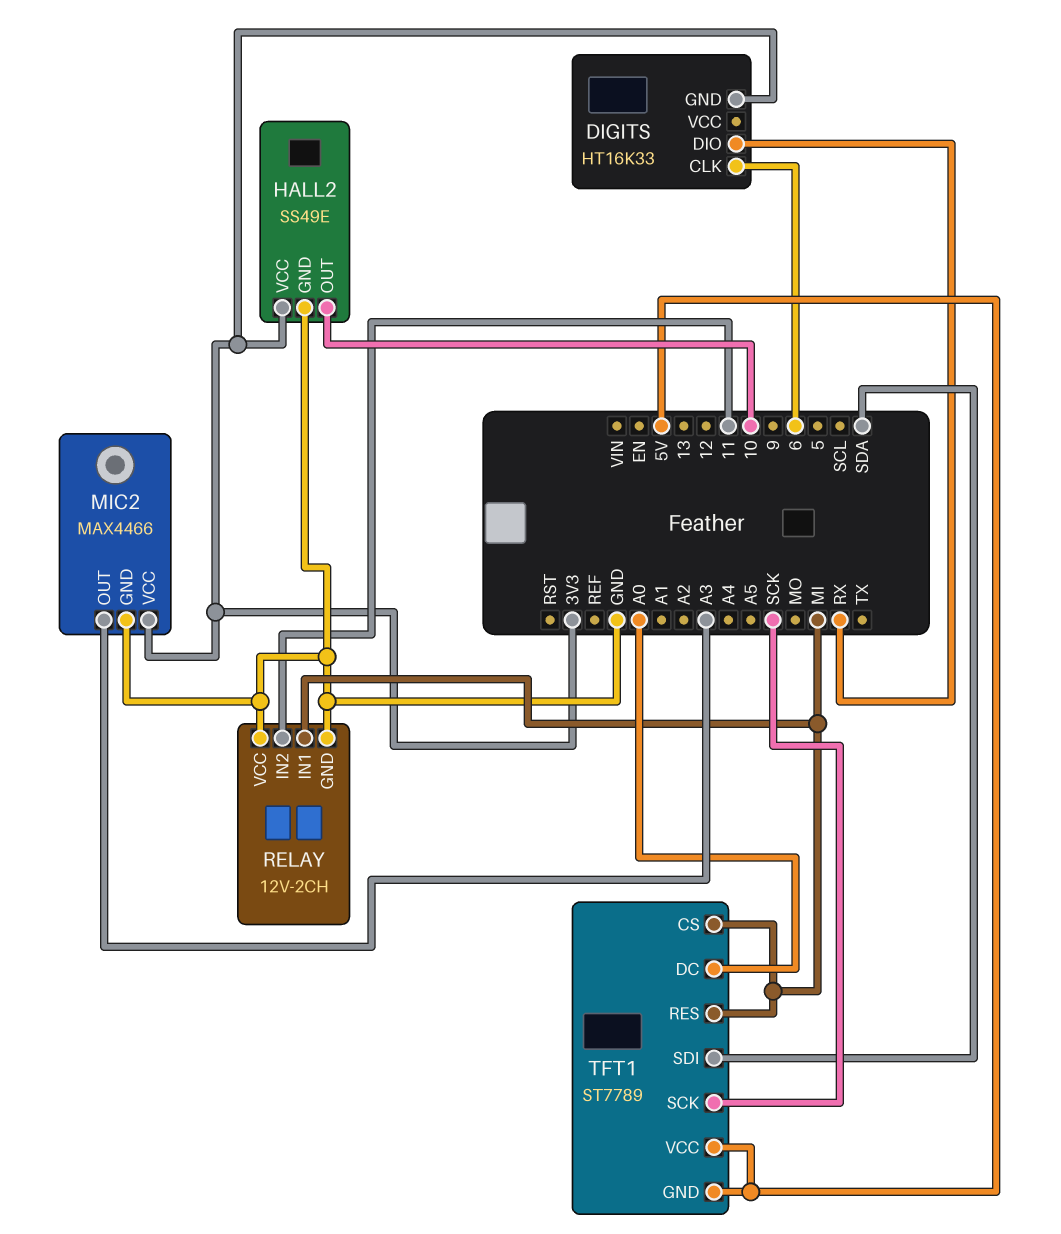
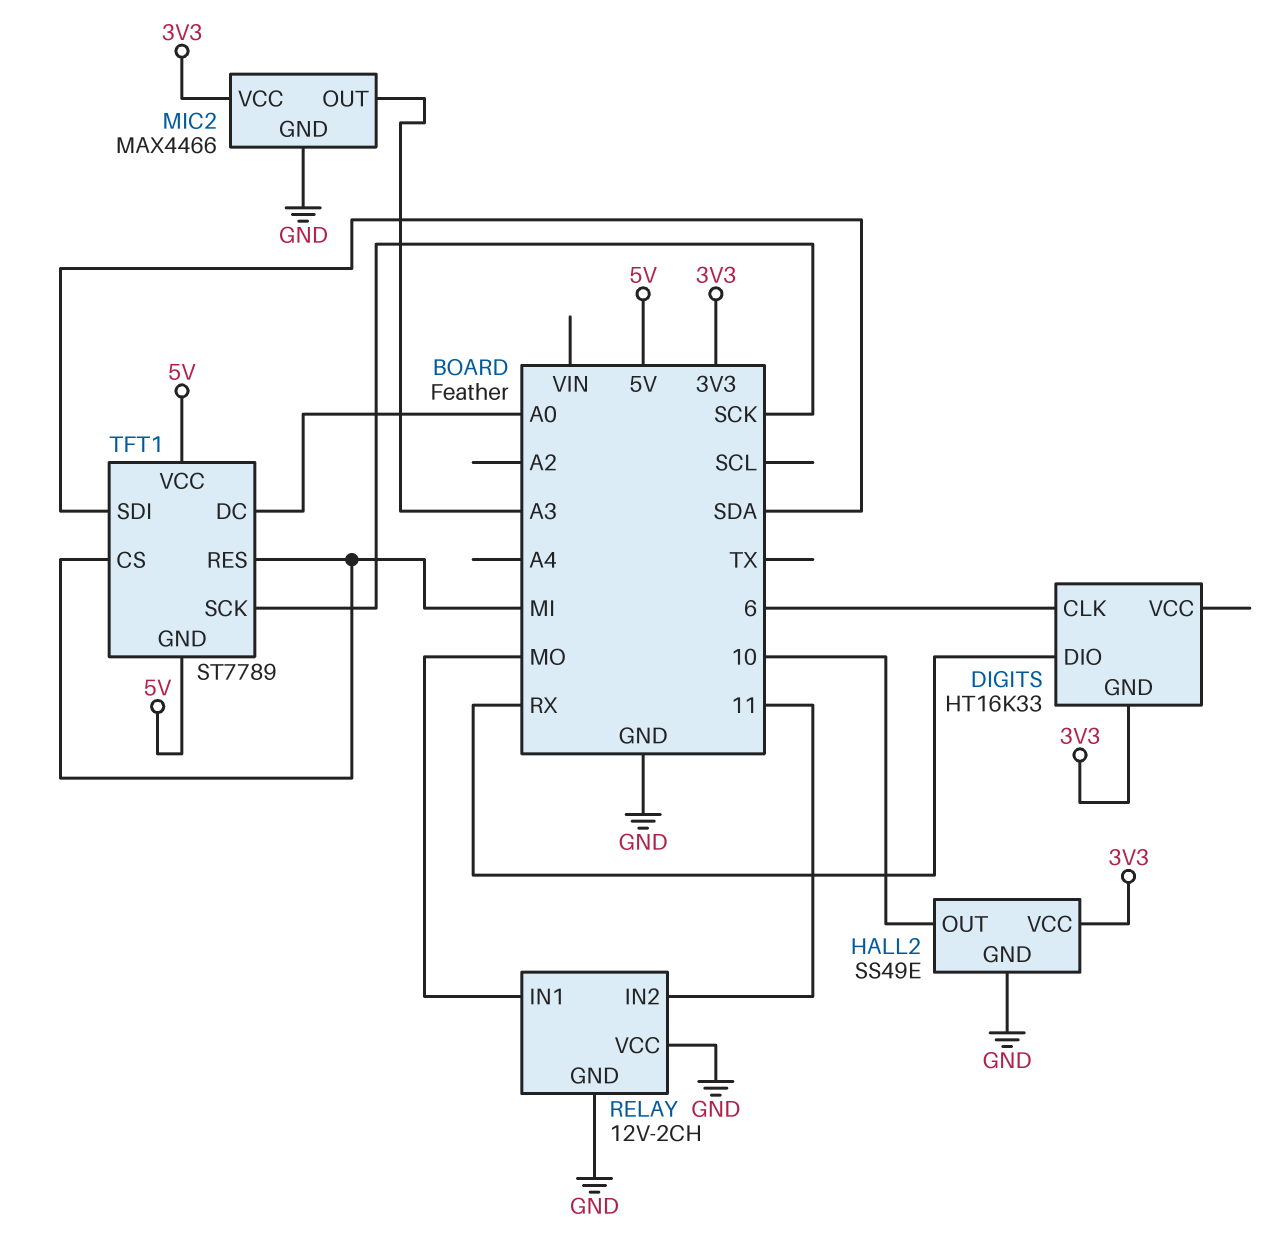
RELAY pin IN1: MI -> MO

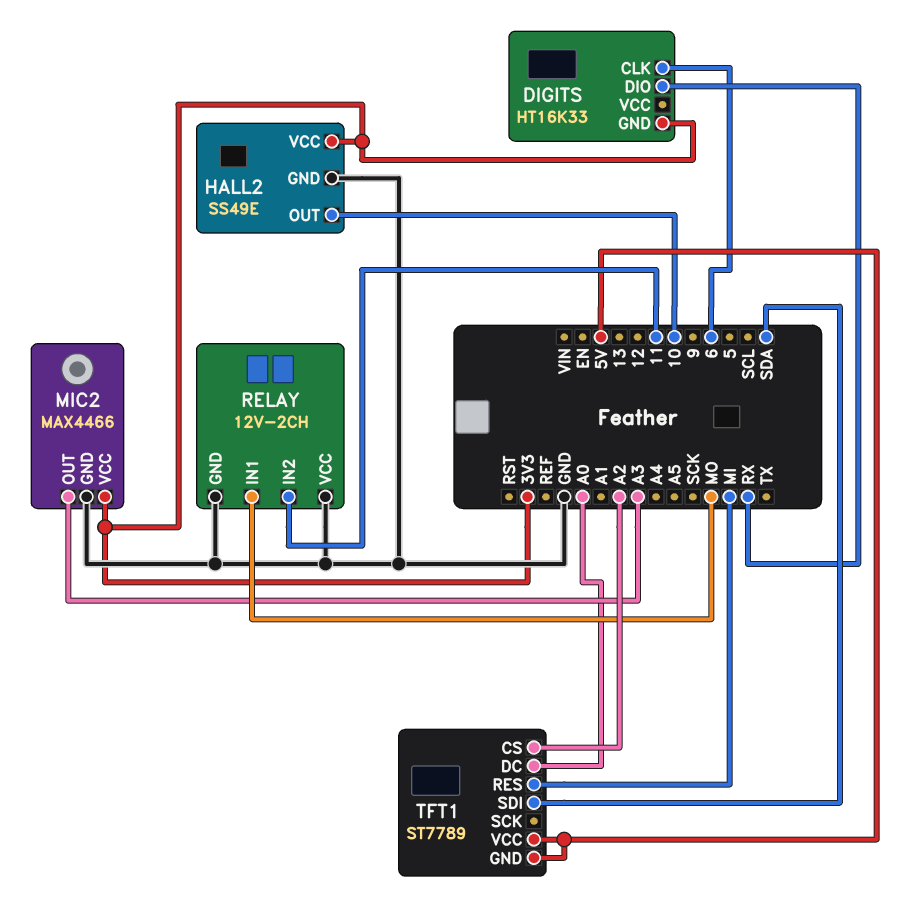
TFT1 pin CS: MI -> A2
TFT1 pin SCK: SCK -> none

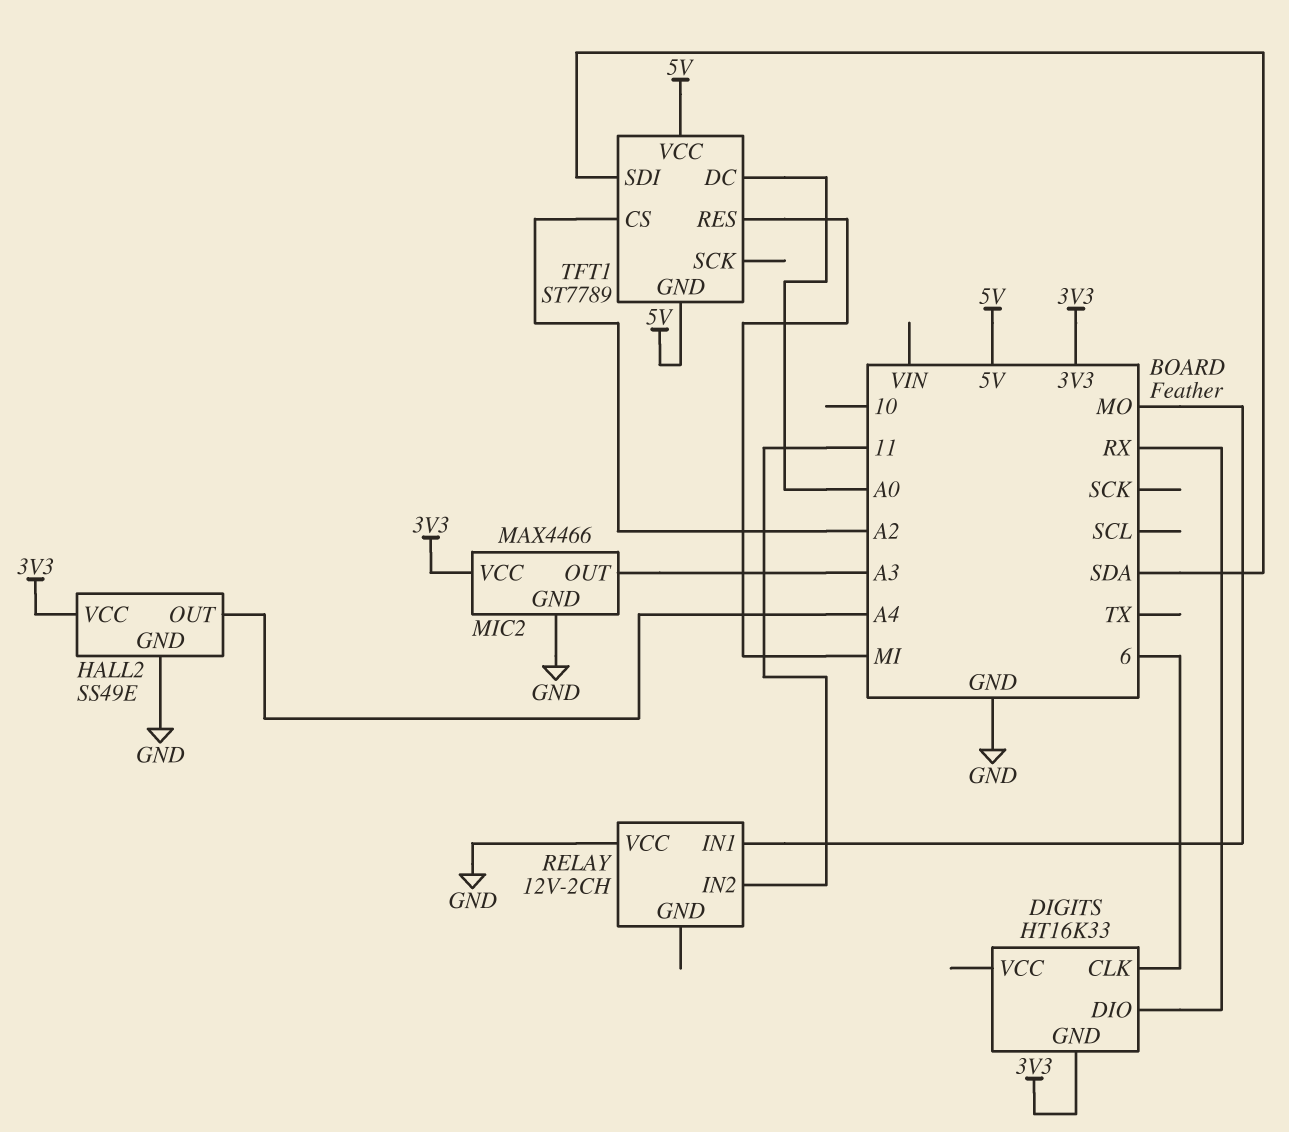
HALL2 pin OUT: 10 -> A4
RELAY pin GND: GND -> none

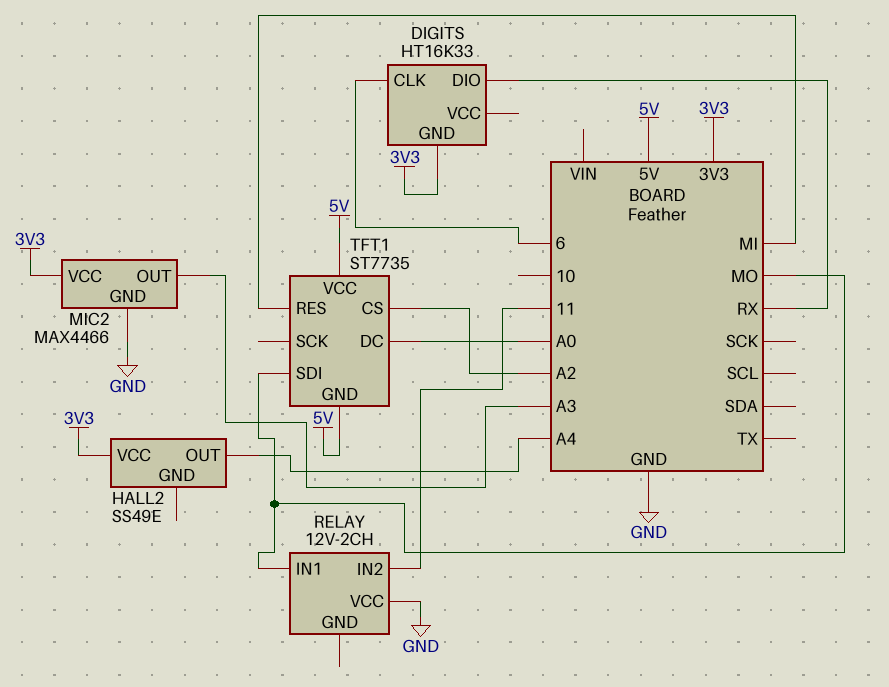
HALL2 pin GND: GND -> none
TFT1: ST7789 -> ST7735
TFT1 pin SDI: SDA -> MO

